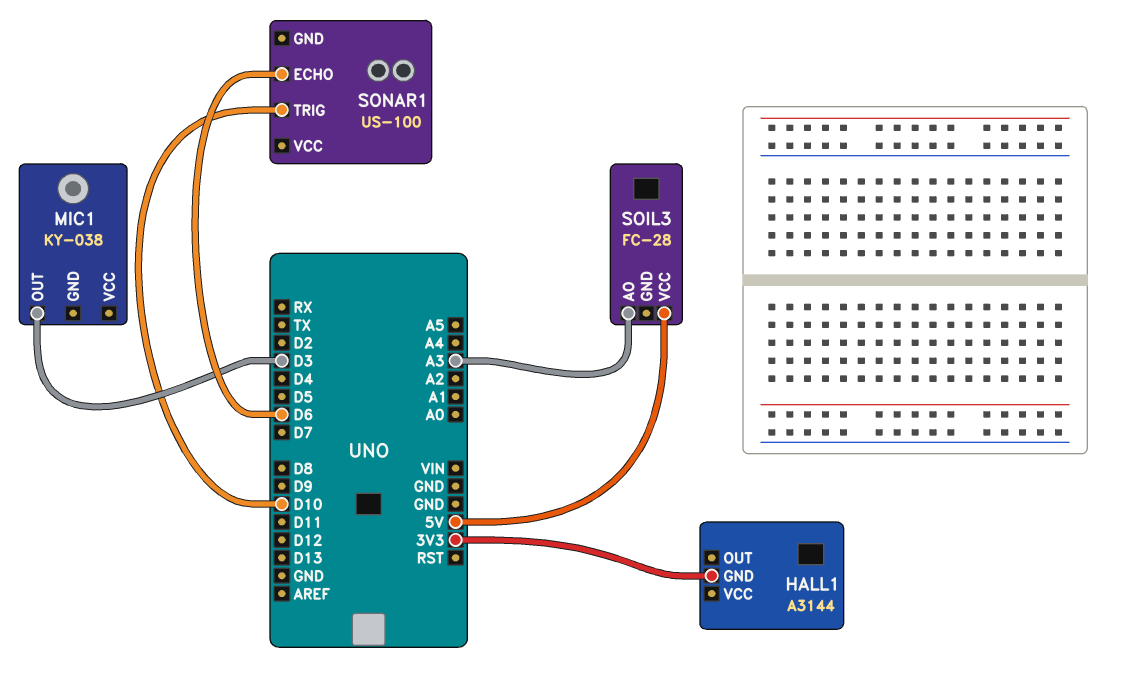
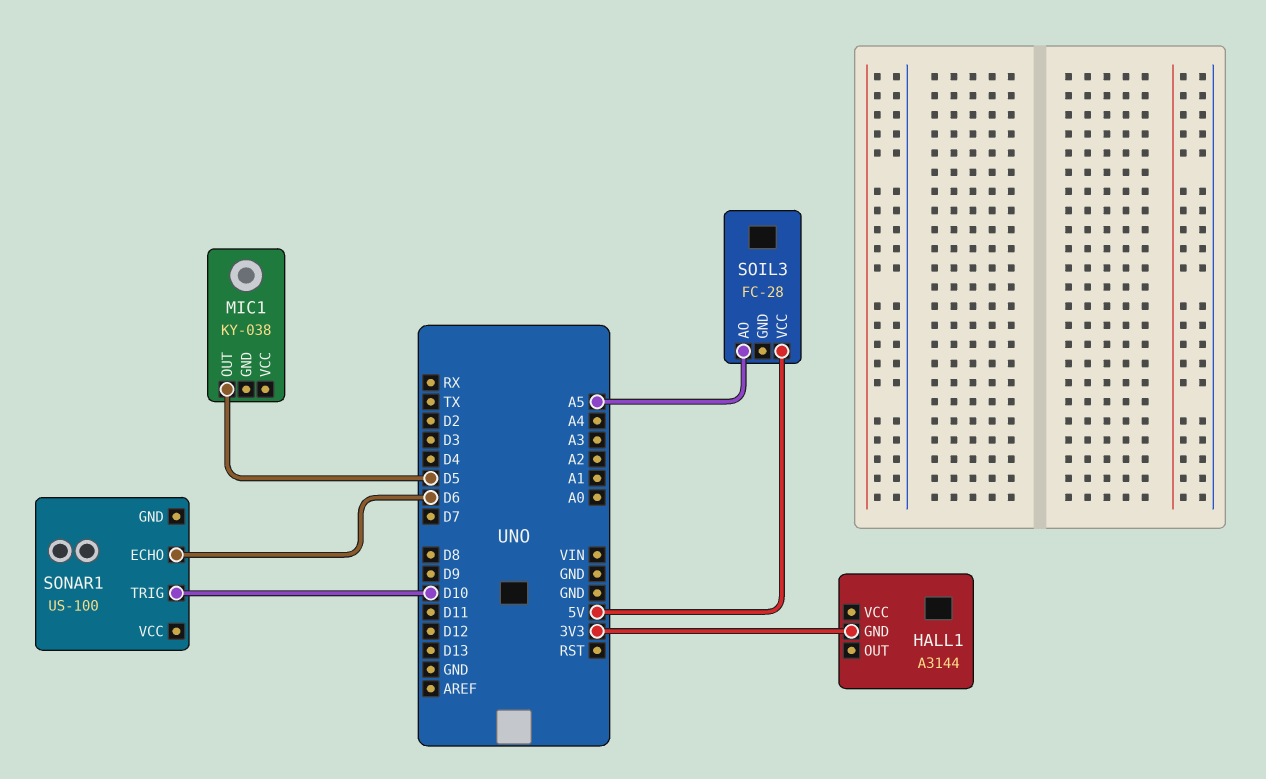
MIC1 pin OUT: D3 -> D5
SOIL3 pin AO: A3 -> A5

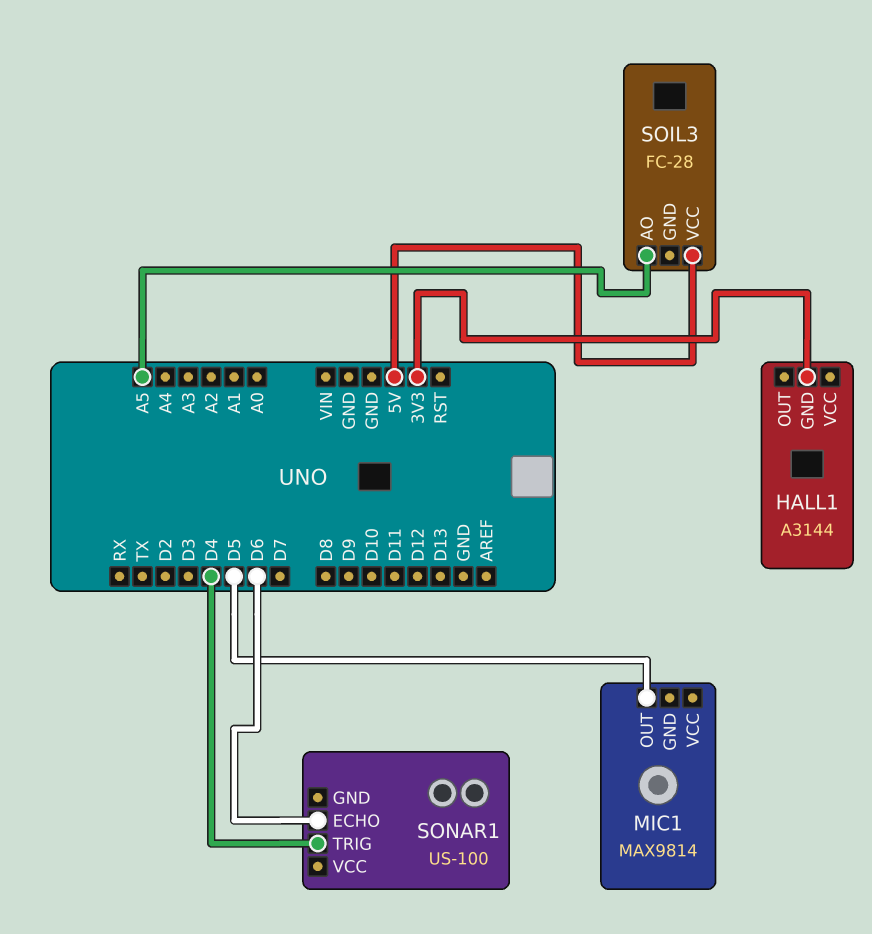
MIC1: KY-038 -> MAX9814
SONAR1 pin TRIG: D10 -> D4

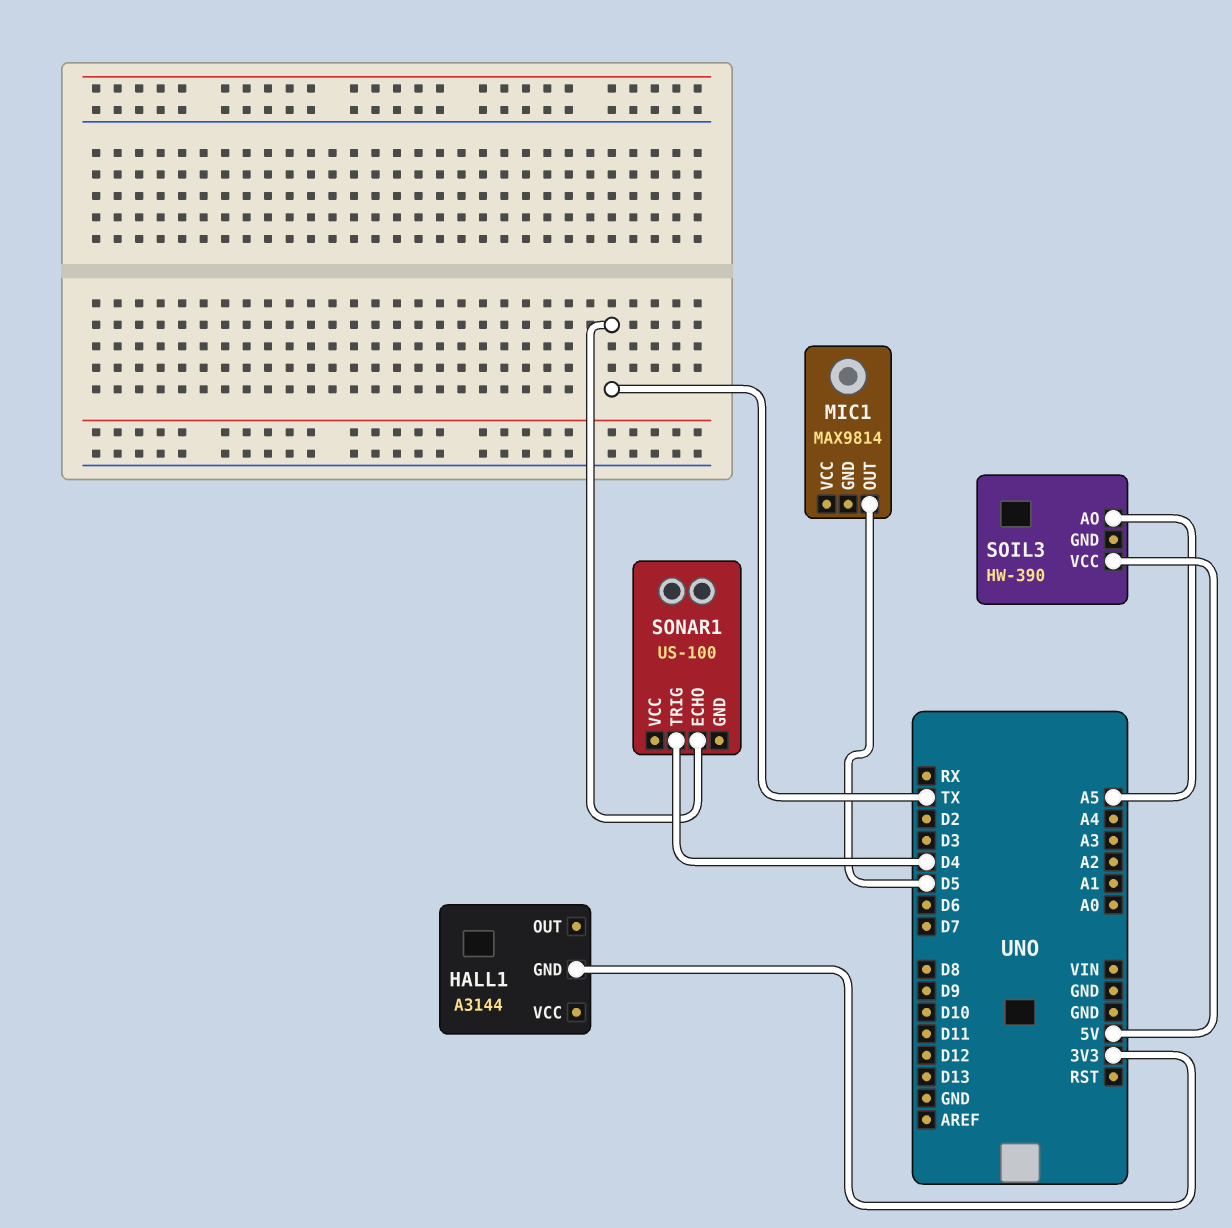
SOIL3: FC-28 -> HW-390
SONAR1 pin ECHO: D6 -> TX

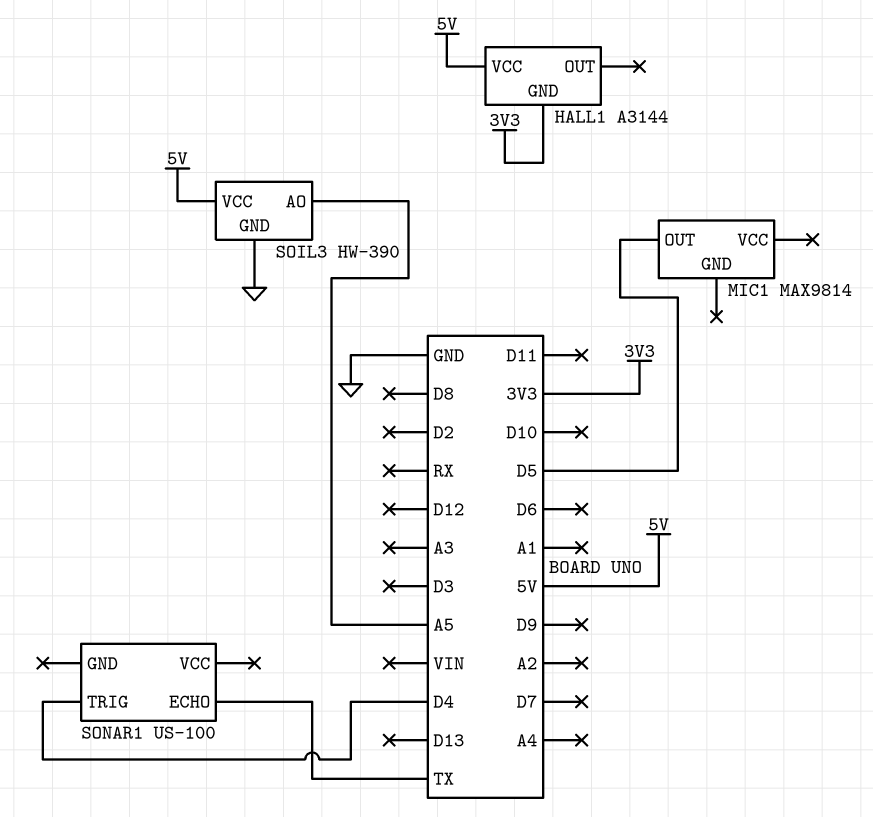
HALL1 pin VCC: none -> 5V
SOIL3 pin GND: none -> GND

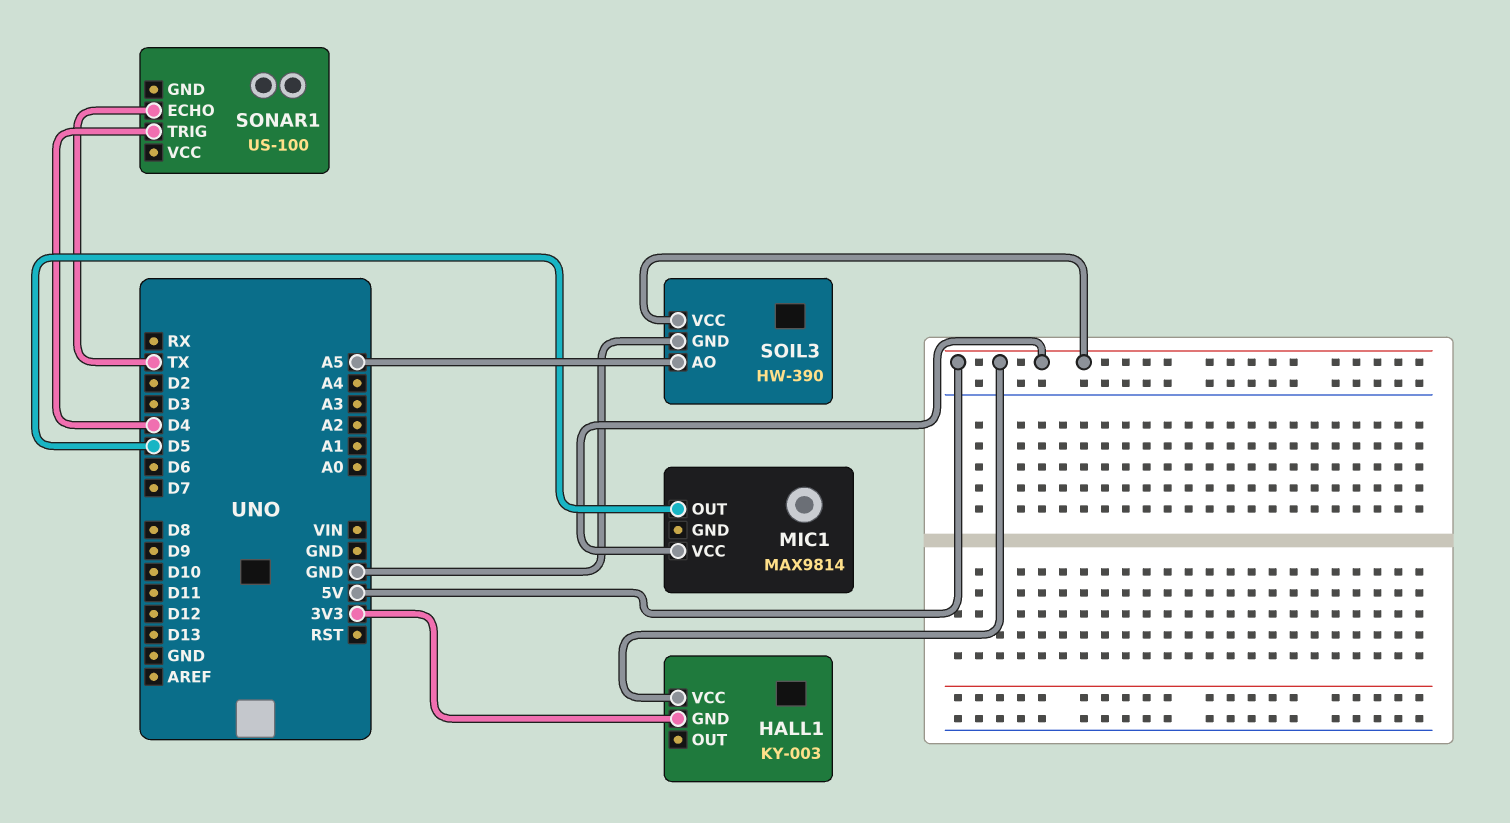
HALL1: A3144 -> KY-003
MIC1 pin VCC: none -> 5V

